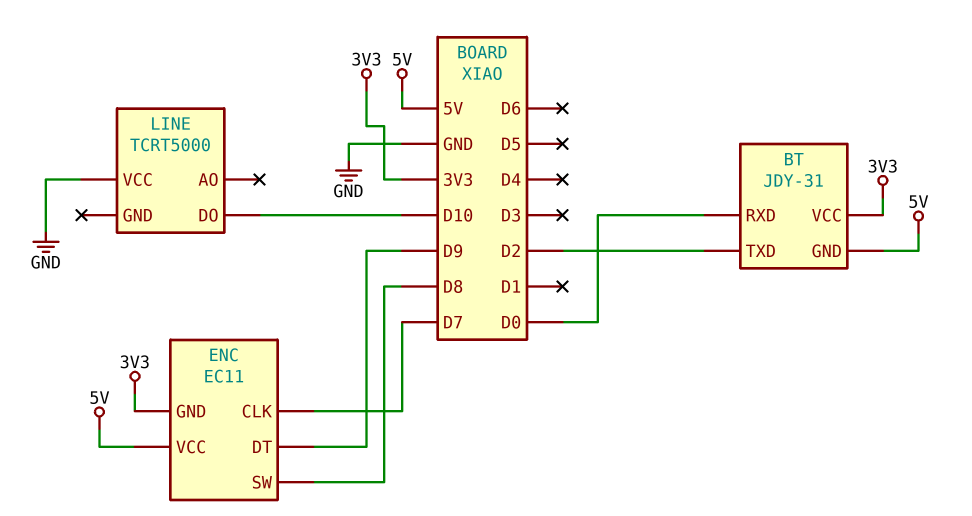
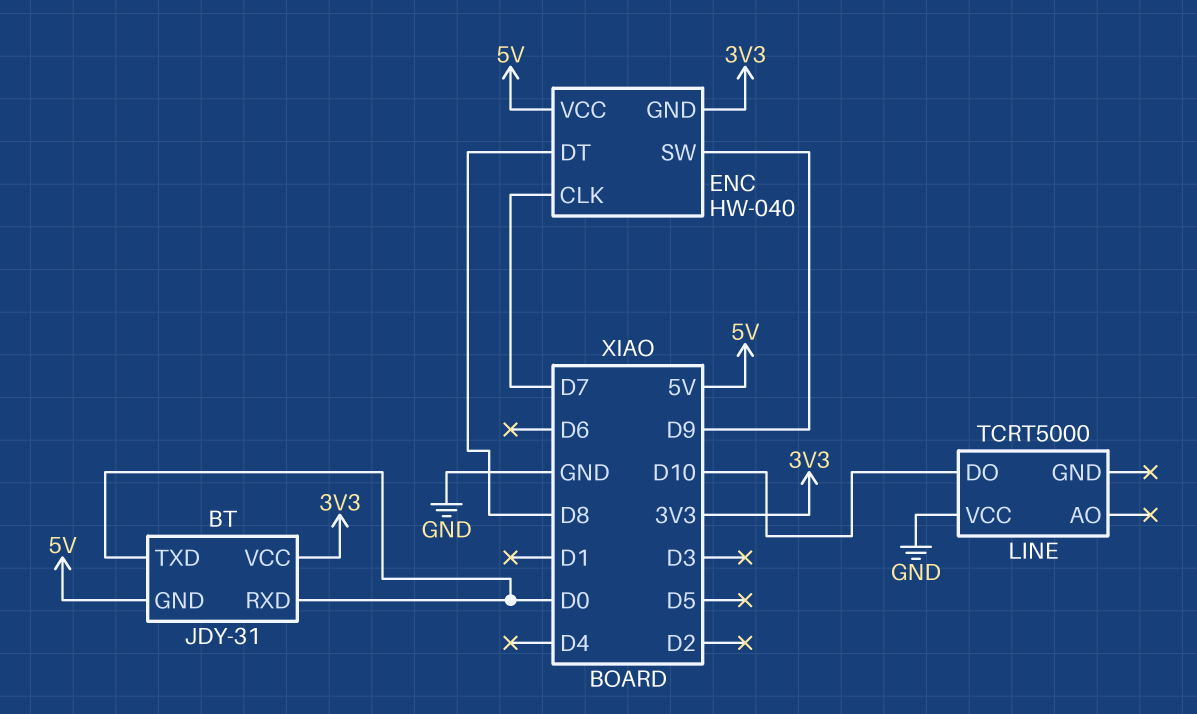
BT pin TXD: D2 -> D0
ENC: EC11 -> HW-040
ENC pin DT: D9 -> D8
ENC pin SW: D8 -> D9

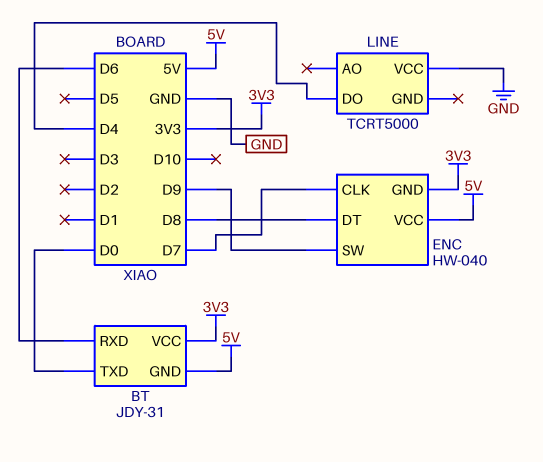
BT pin RXD: D0 -> D6
LINE pin DO: D10 -> D4

